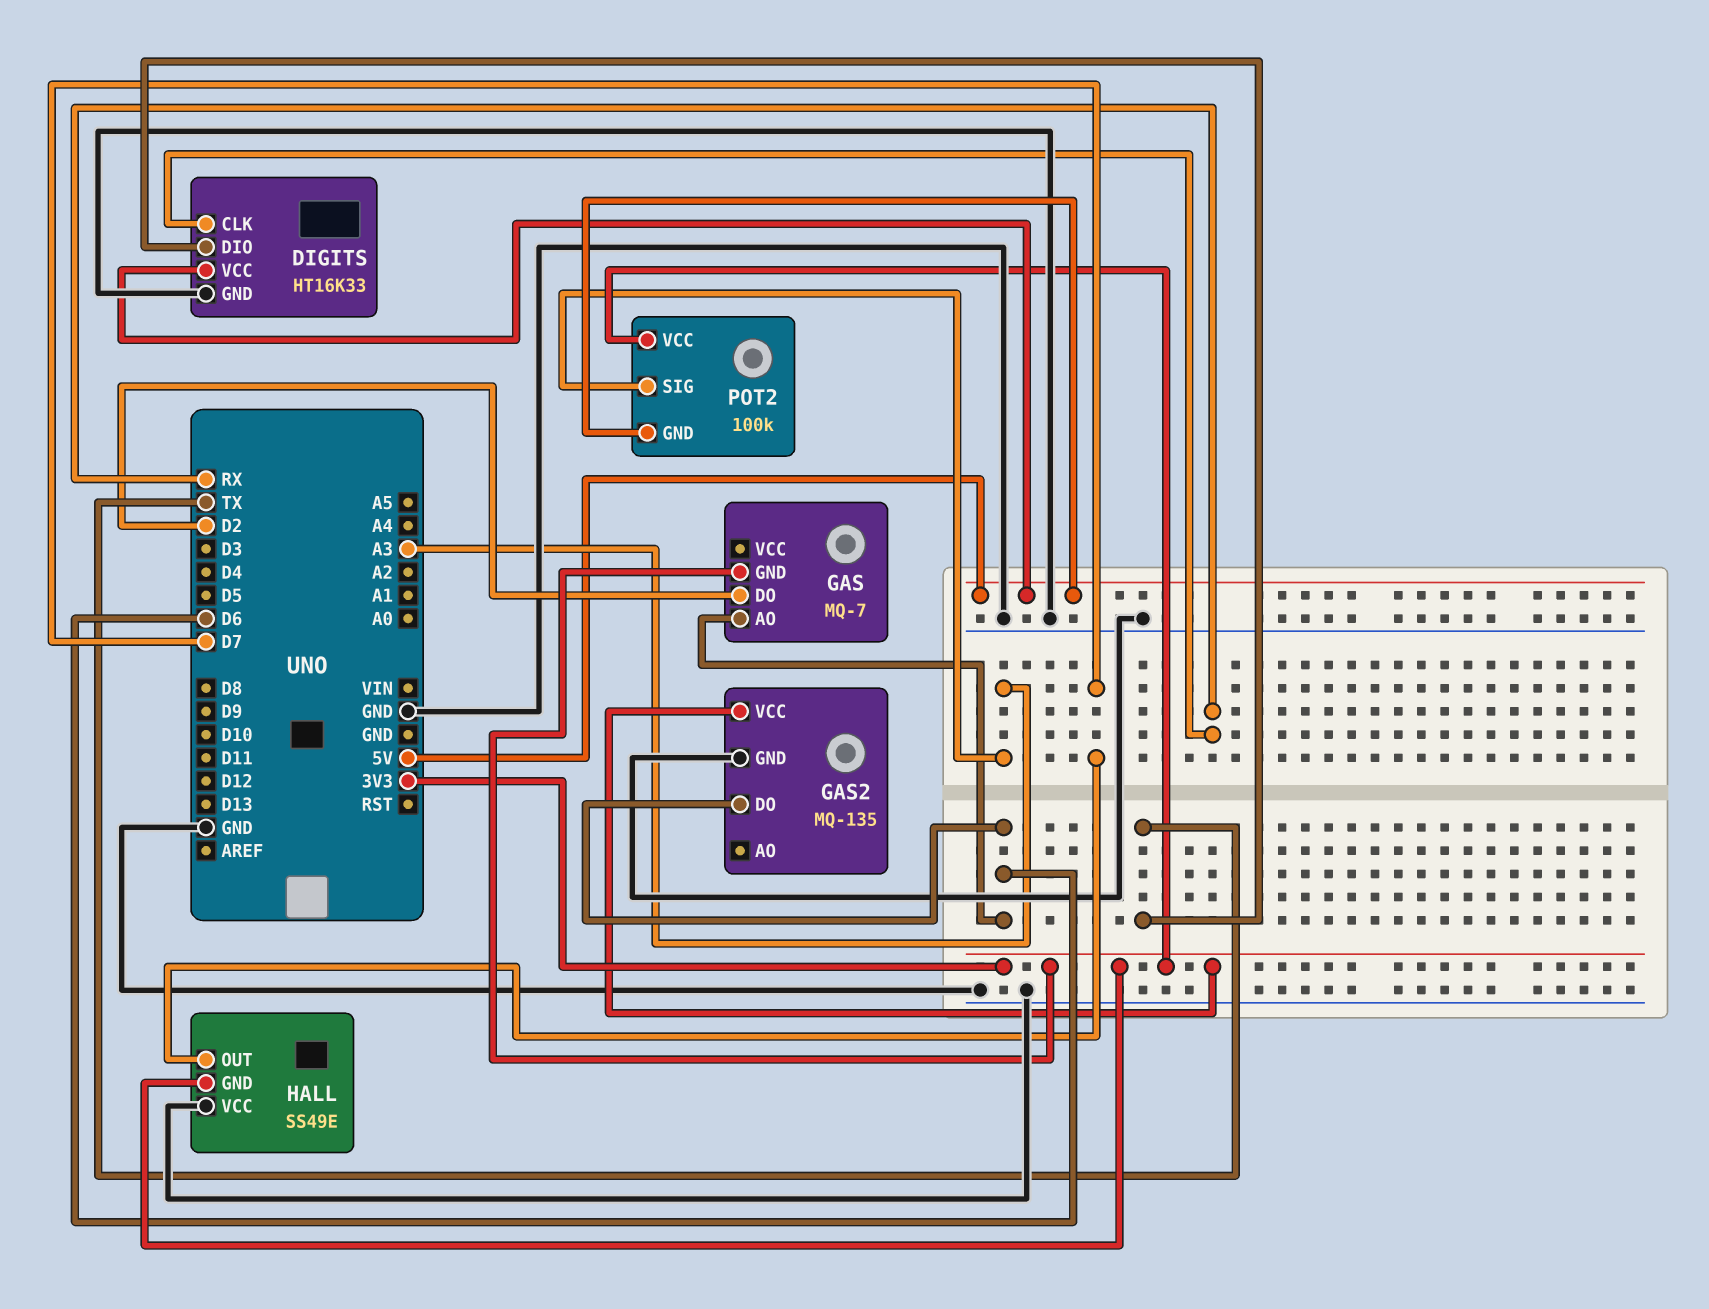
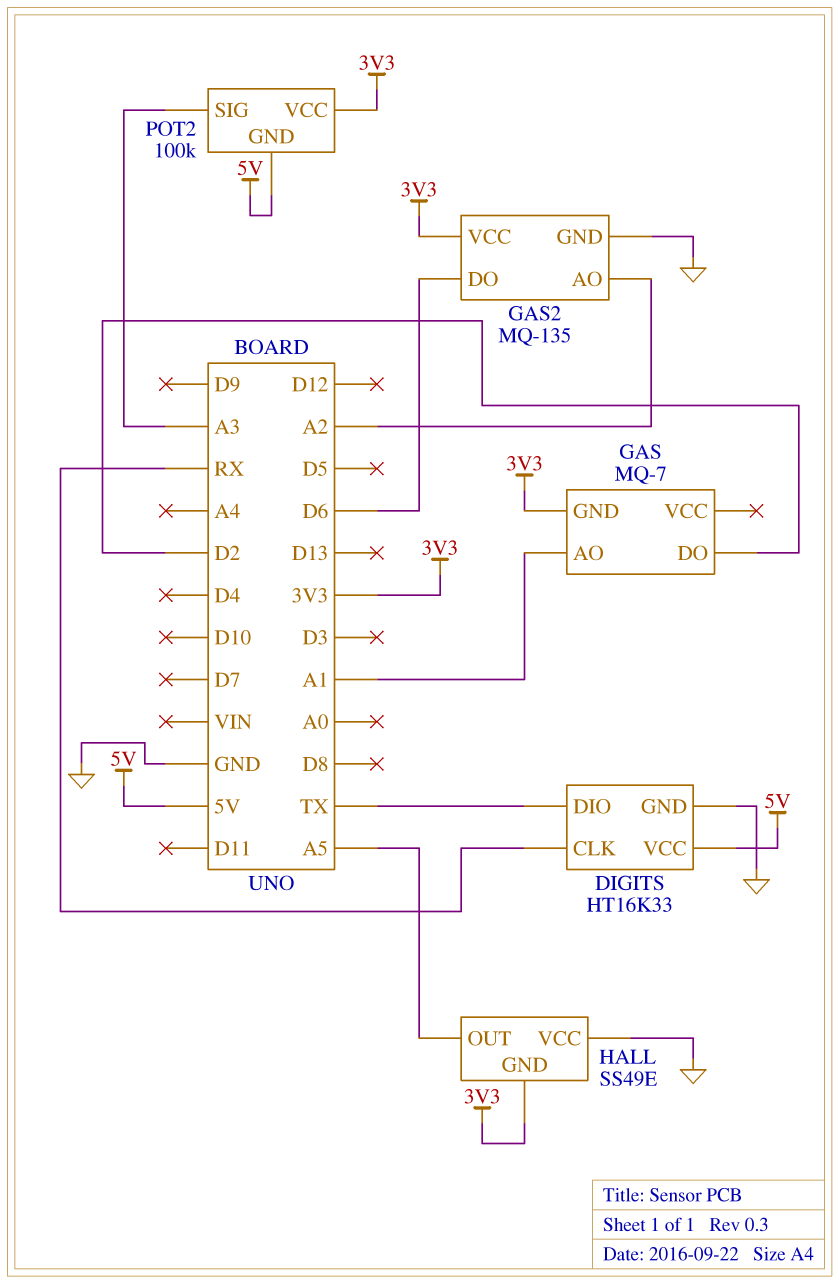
GAS pin AO: D6 -> A1
GAS2 pin AO: none -> A2
HALL pin OUT: D7 -> A5

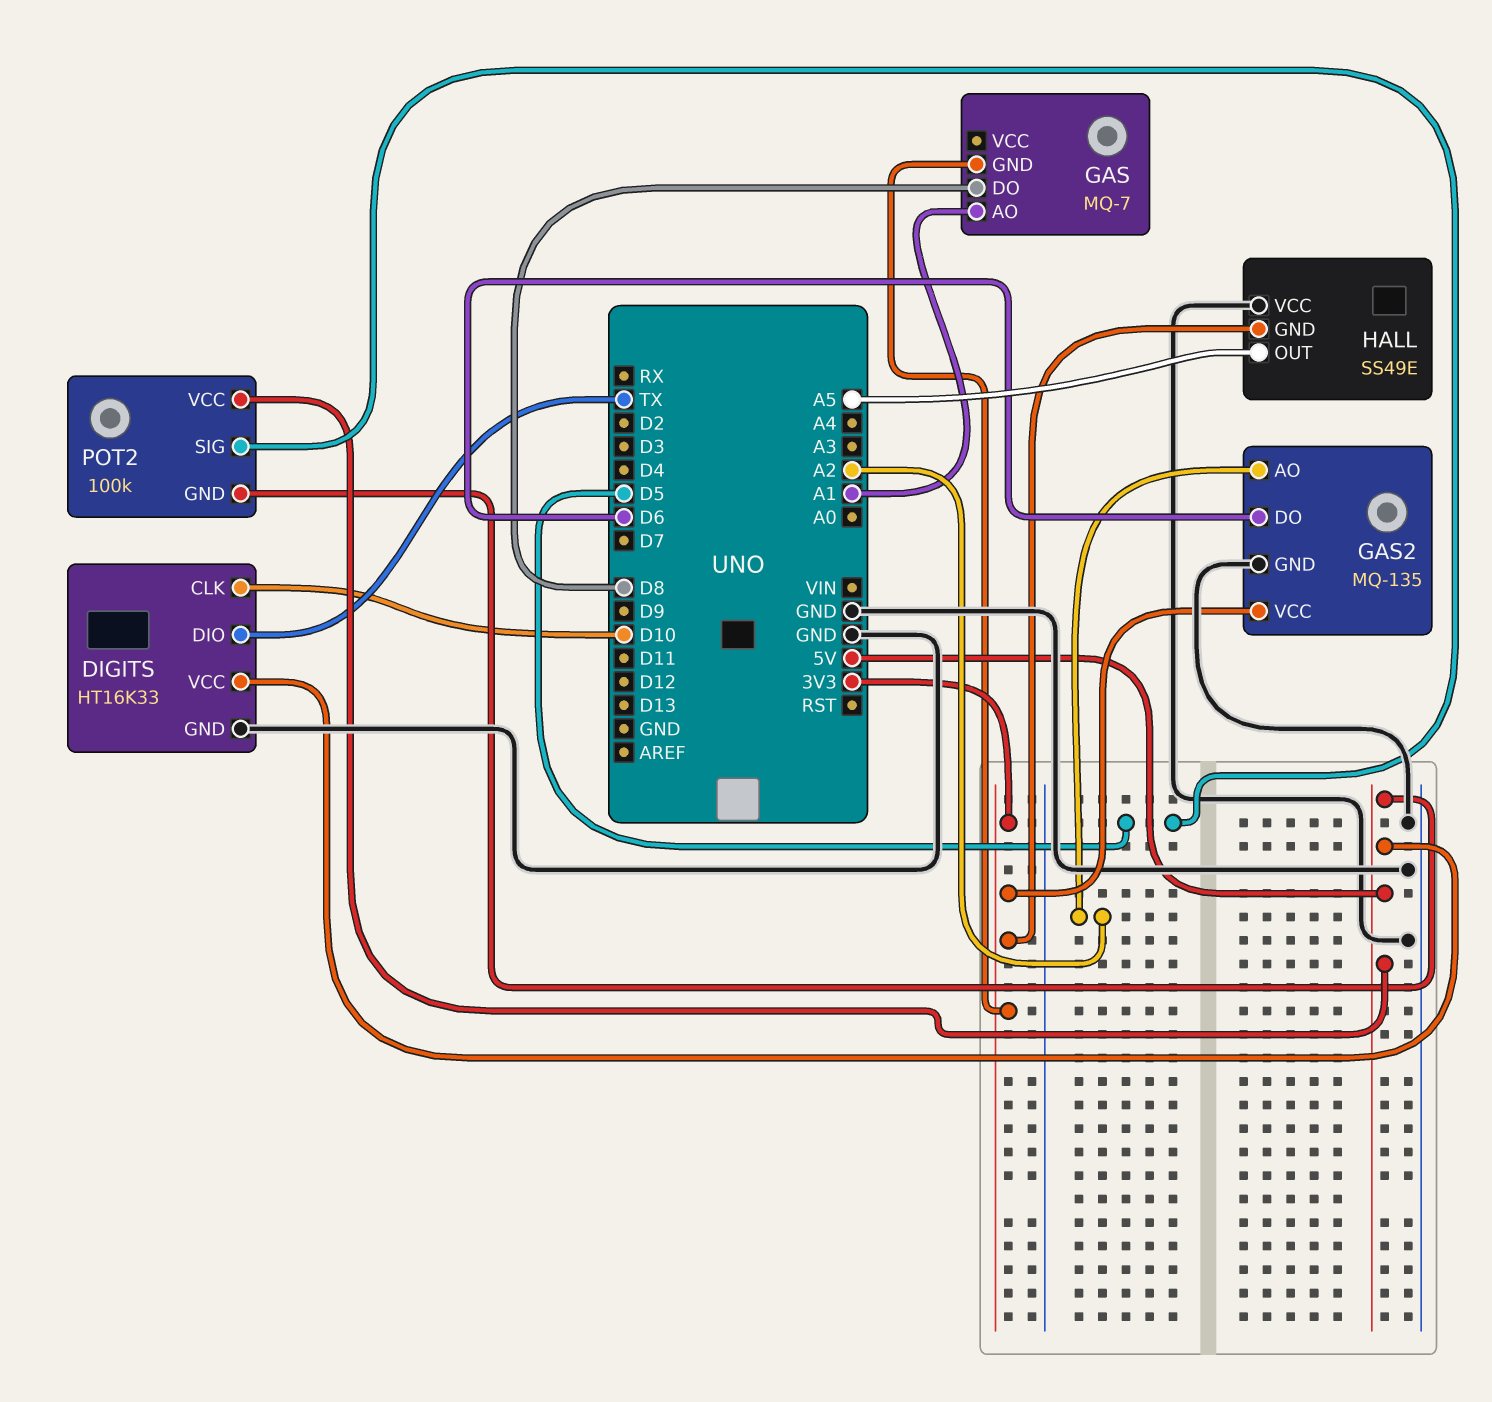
DIGITS pin CLK: RX -> D10
GAS pin DO: D2 -> D8
POT2 pin SIG: A3 -> D5
POT2 pin VCC: 3V3 -> 5V

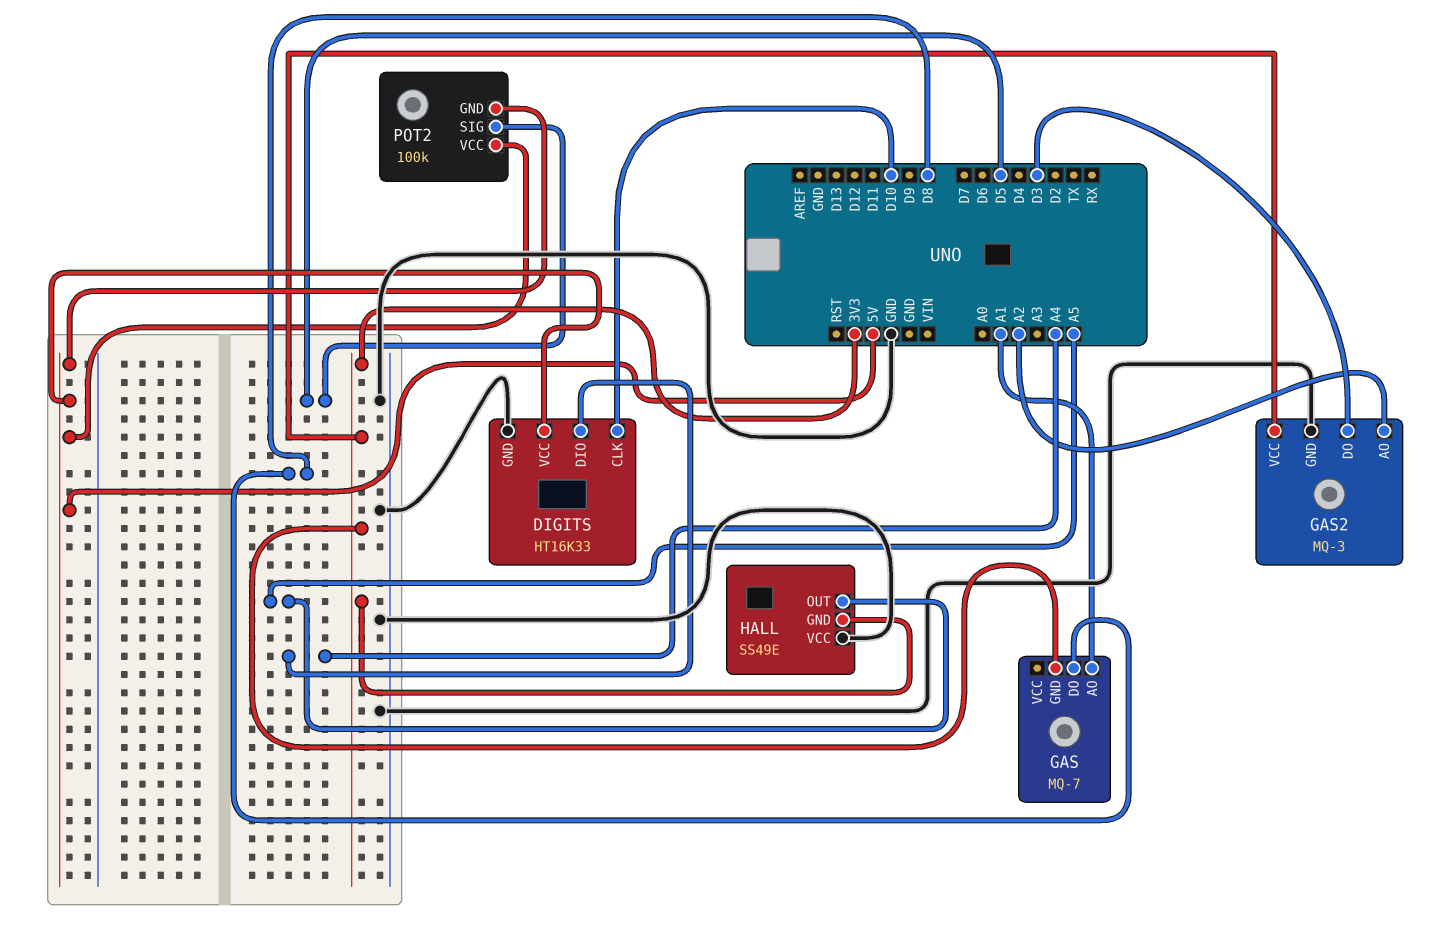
DIGITS pin DIO: TX -> A4
GAS2: MQ-135 -> MQ-3
GAS2 pin DO: D6 -> D3

